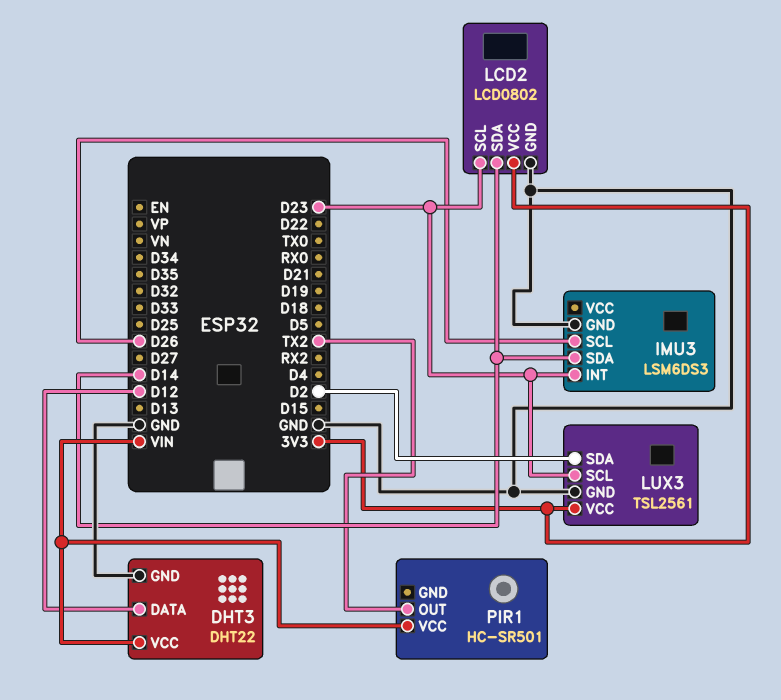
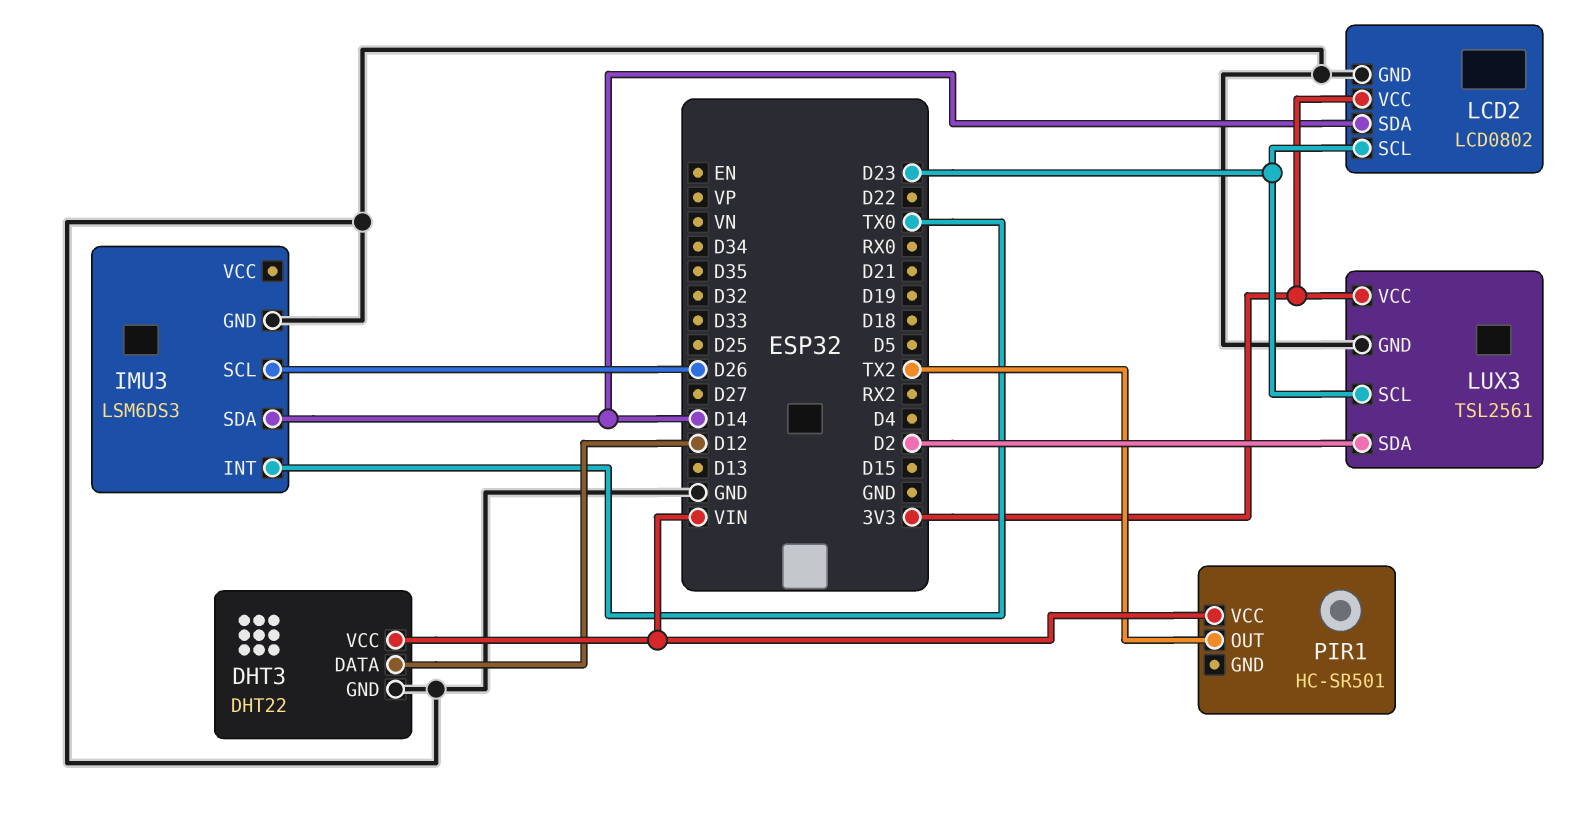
IMU3 pin INT: D23 -> TX0

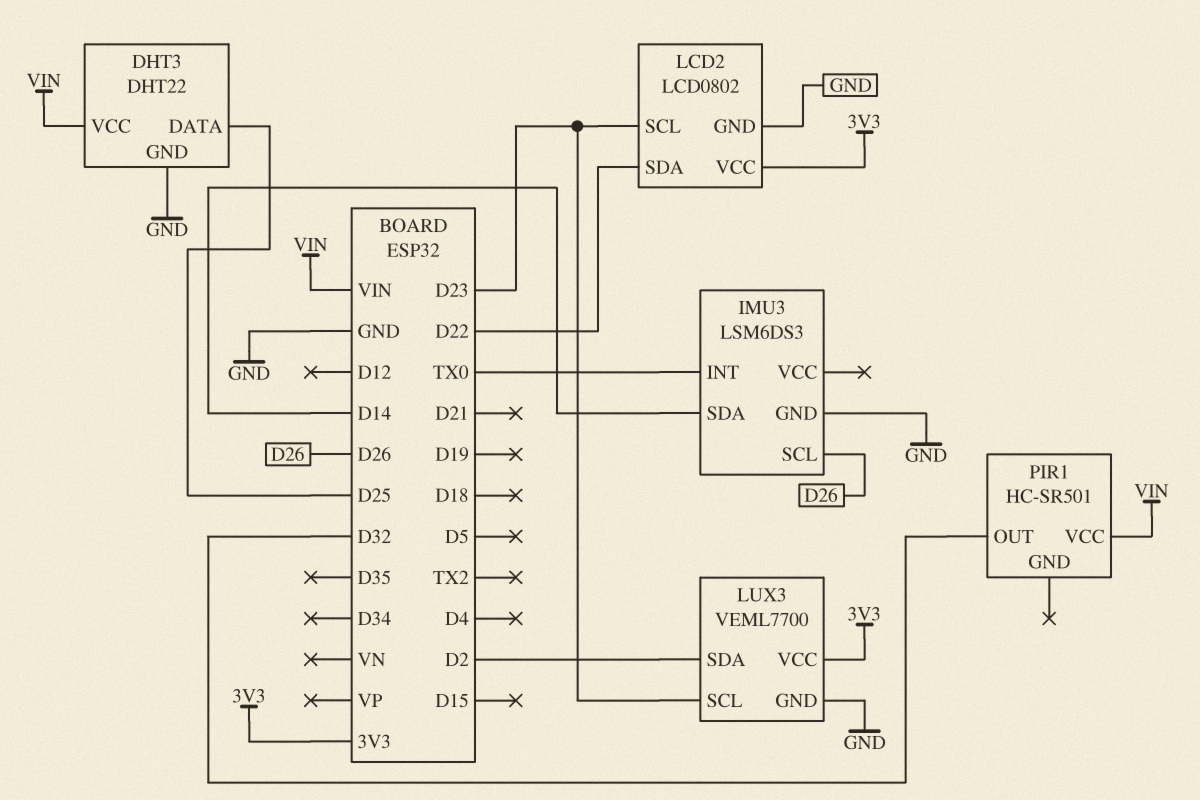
DHT3 pin DATA: D12 -> D25
LCD2 pin SDA: D14 -> D22
LUX3: TSL2561 -> VEML7700
PIR1 pin OUT: TX2 -> D32

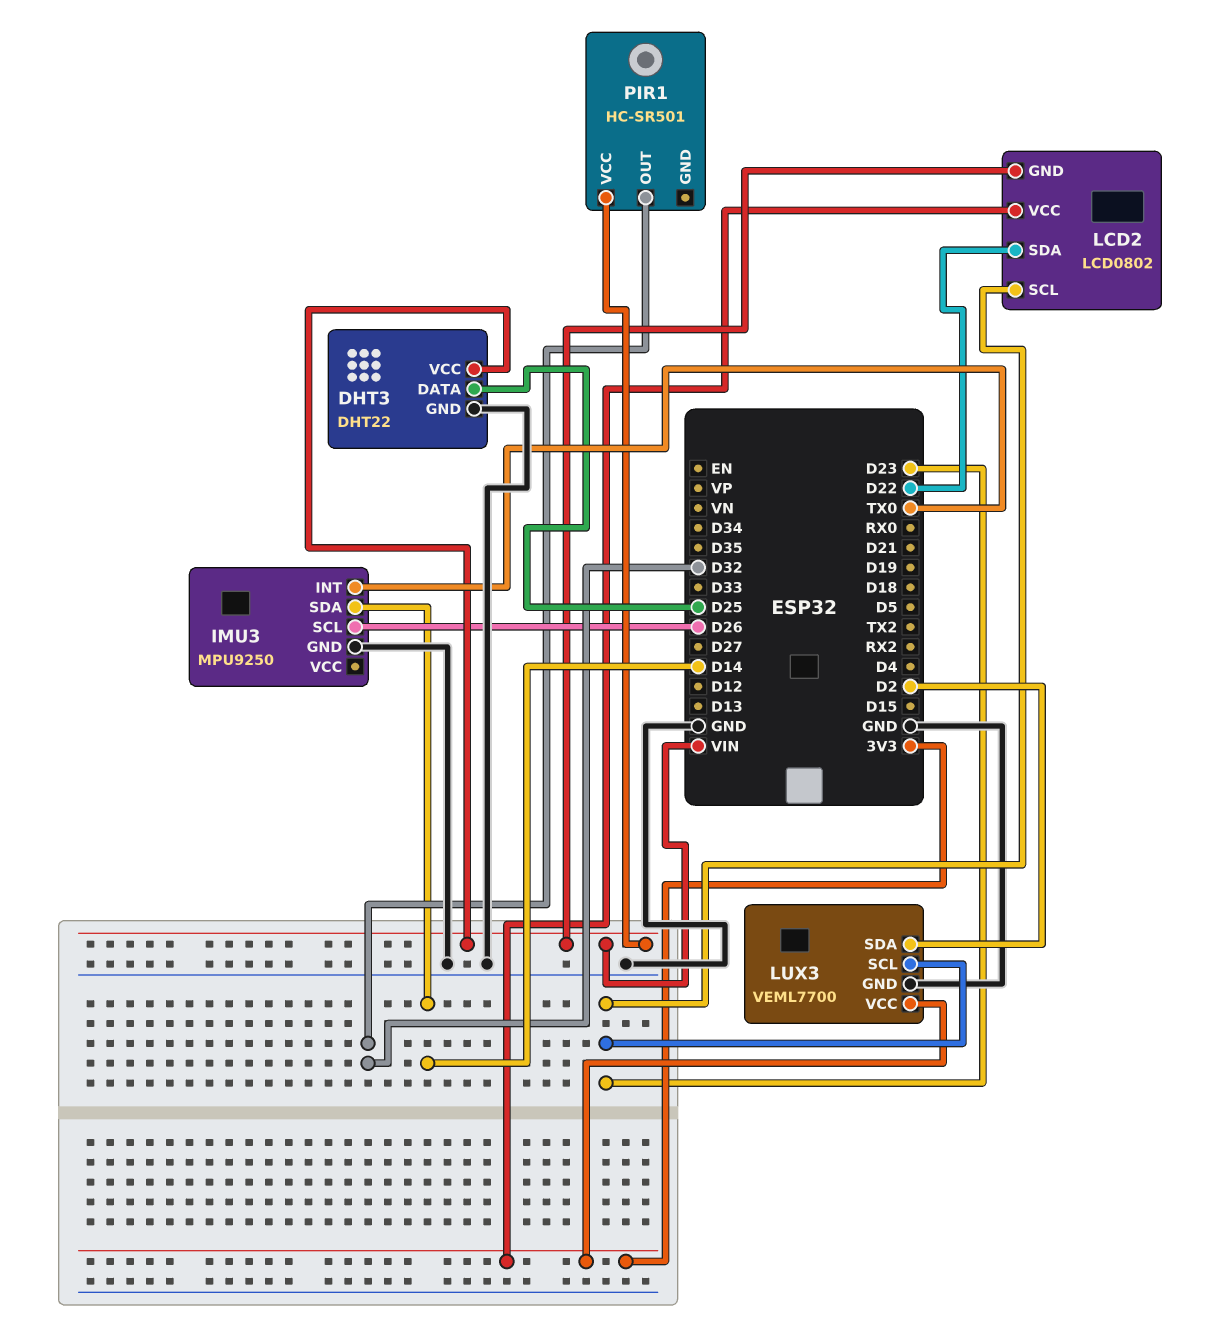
IMU3: LSM6DS3 -> MPU9250
LCD2 pin GND: GND -> VIN

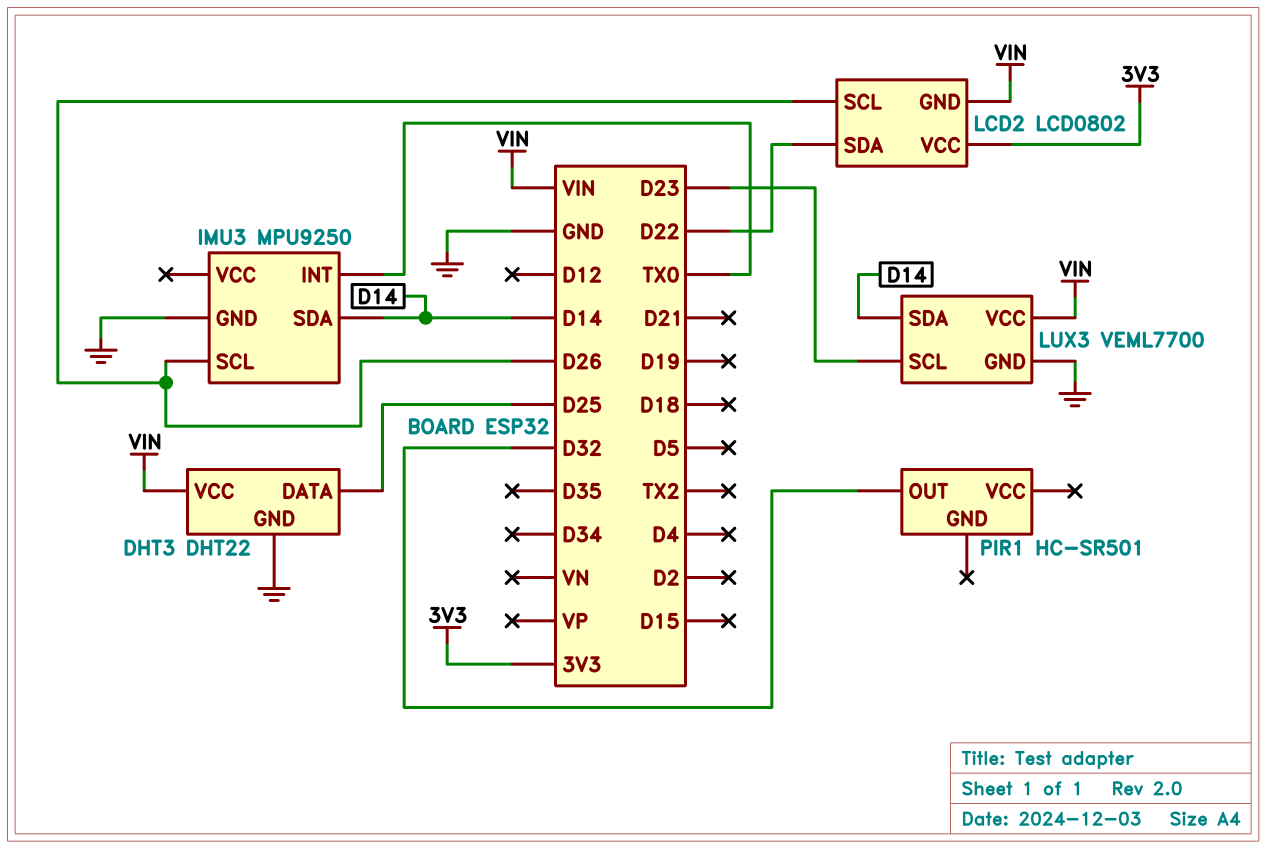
LCD2 pin SCL: D23 -> D26
LUX3 pin SDA: D2 -> D14
LUX3 pin VCC: 3V3 -> VIN
PIR1 pin VCC: VIN -> none

